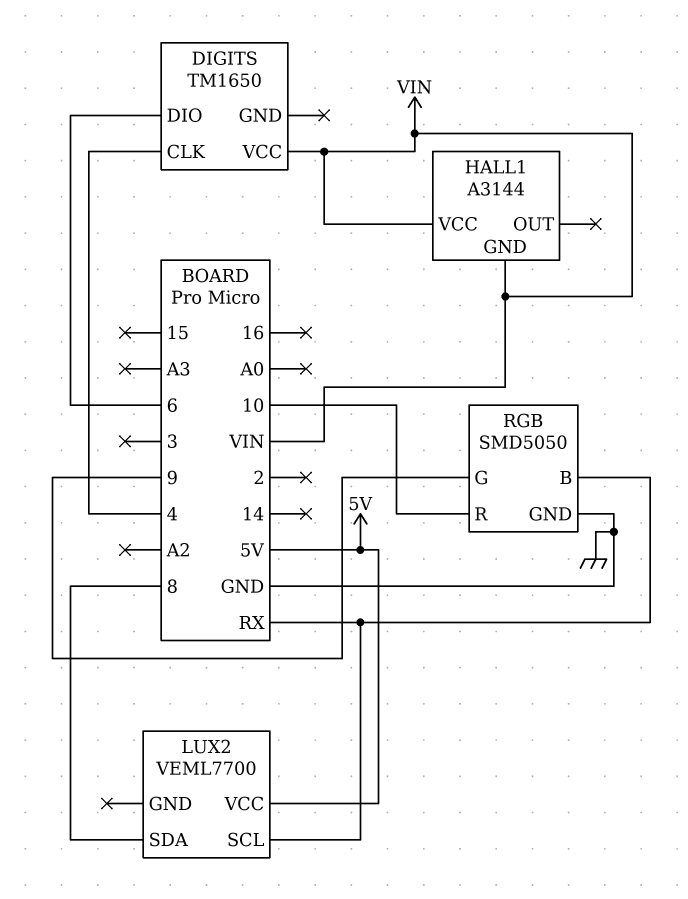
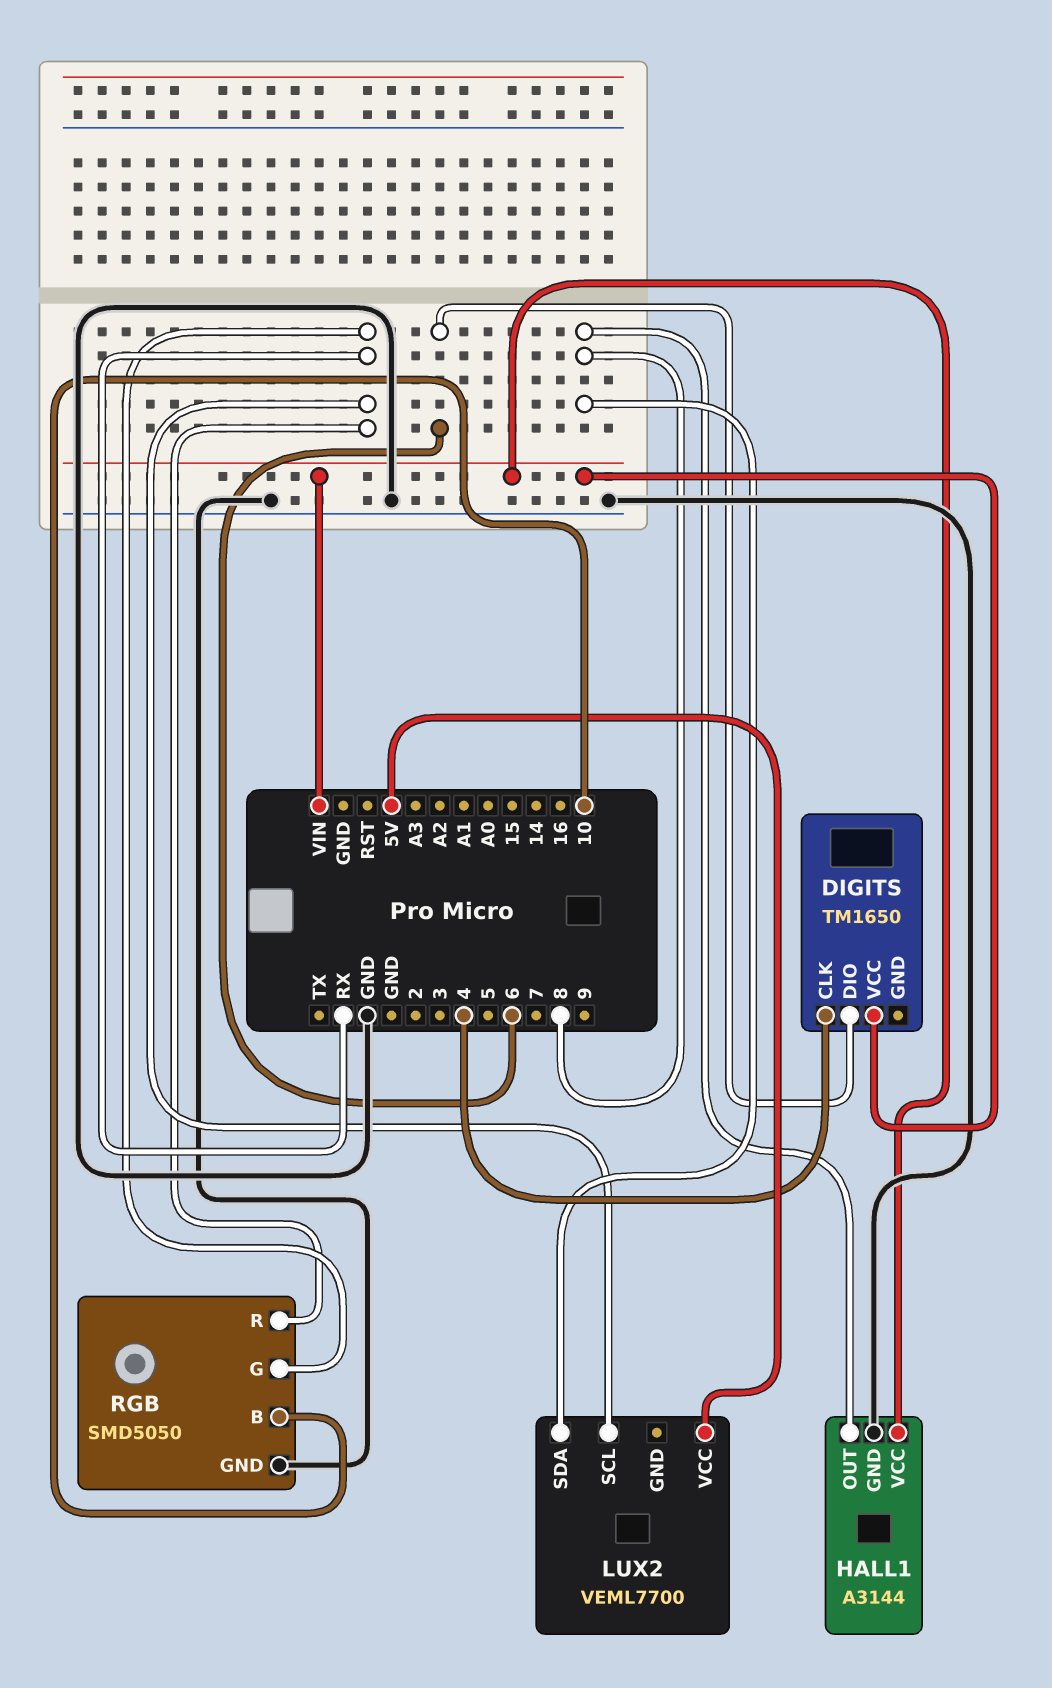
HALL1 pin GND: VIN -> GND
HALL1 pin OUT: none -> 8
RGB pin B: RX -> 10
RGB pin G: 9 -> RX
RGB pin R: 10 -> RX

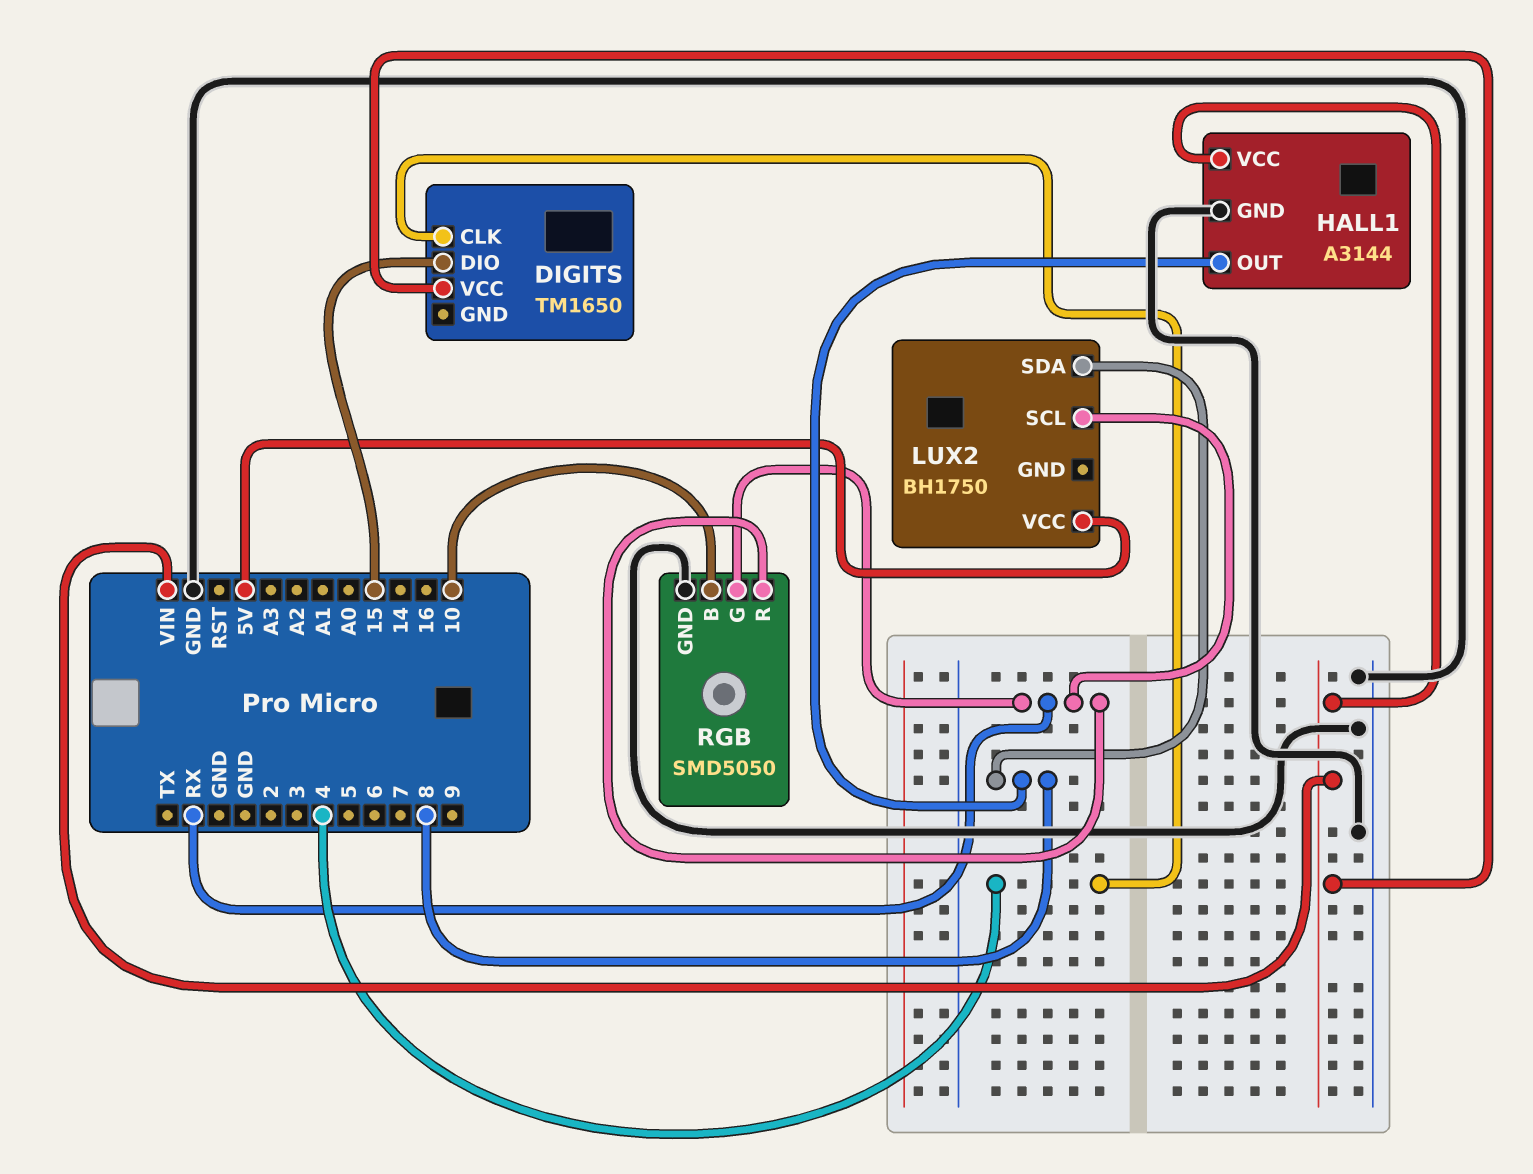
DIGITS pin DIO: 6 -> 15
LUX2: VEML7700 -> BH1750

